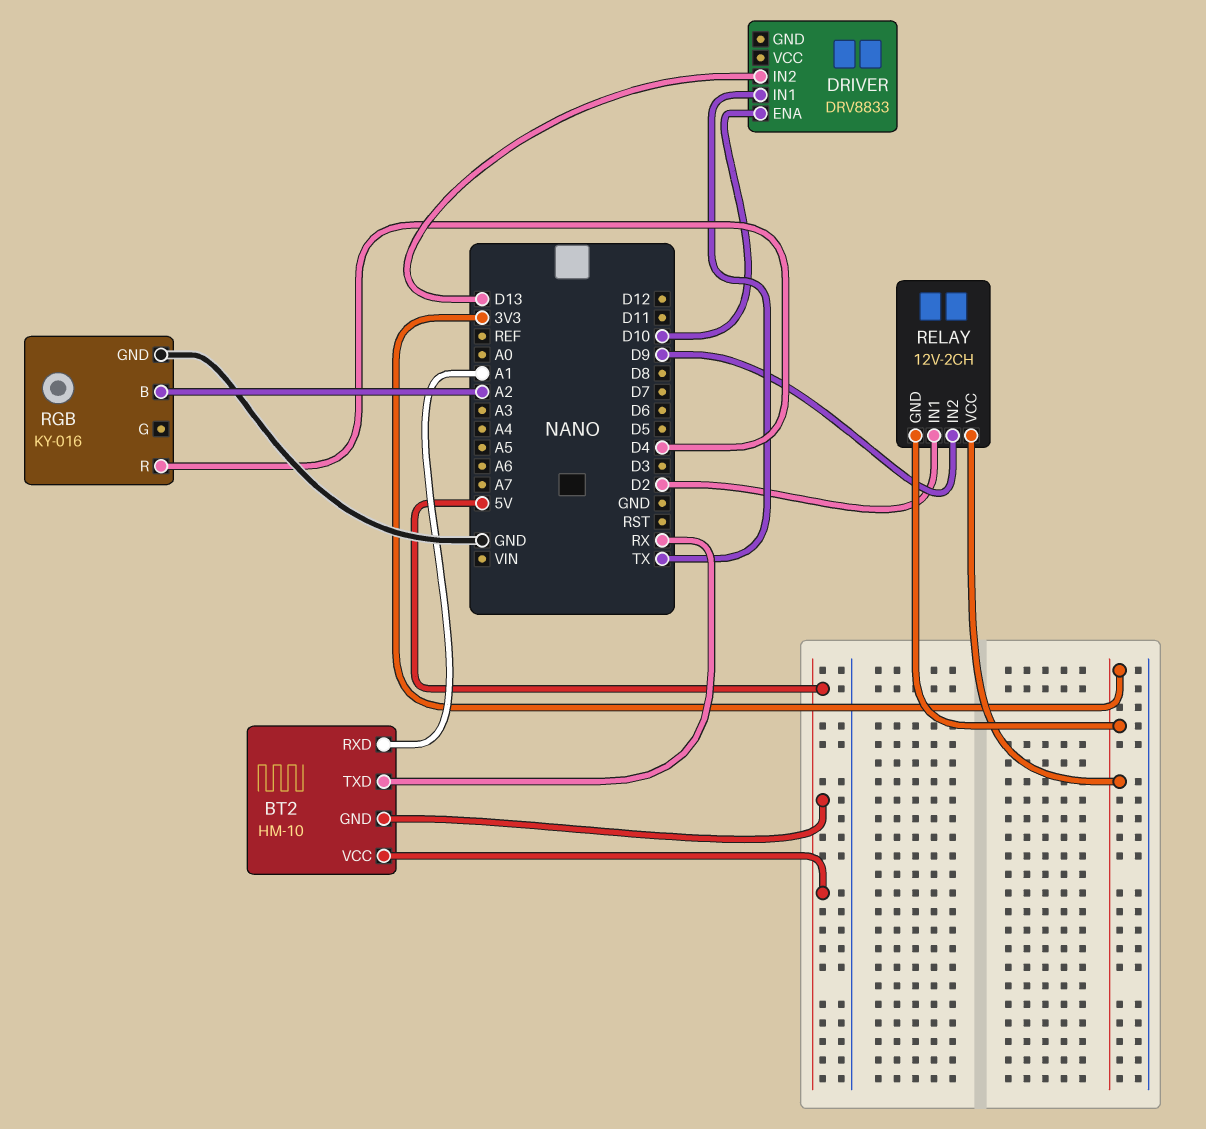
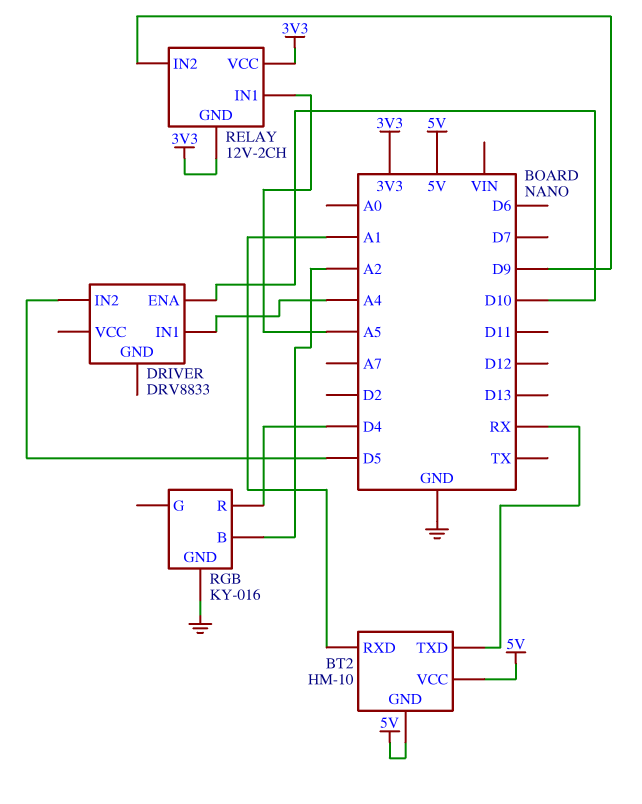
DRIVER pin IN1: TX -> A4
DRIVER pin IN2: D13 -> D5
RELAY pin IN1: D2 -> A5

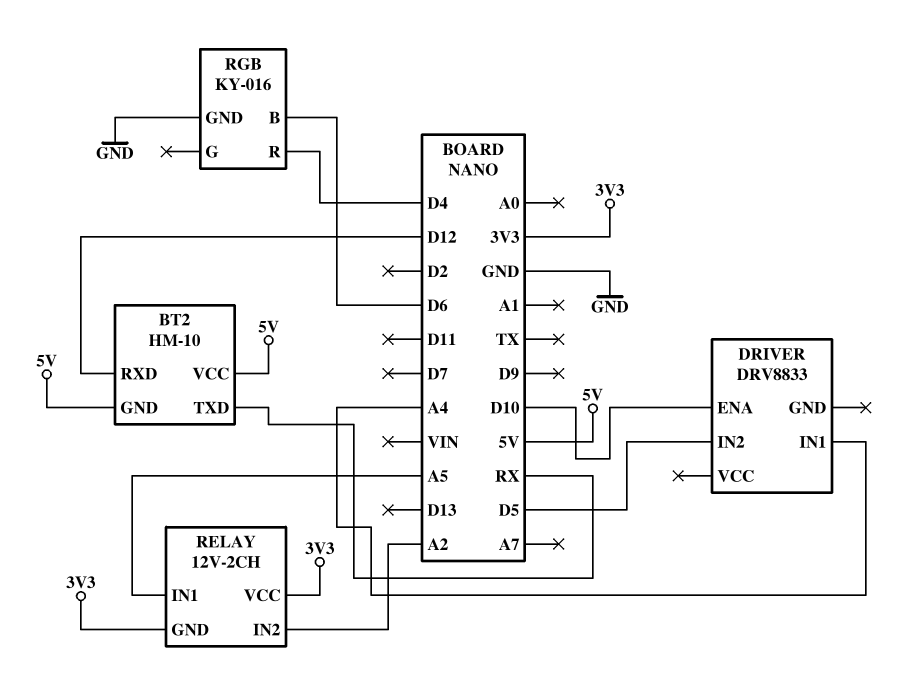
BT2 pin RXD: A1 -> D12
RELAY pin IN2: D9 -> A2
RGB pin B: A2 -> D6

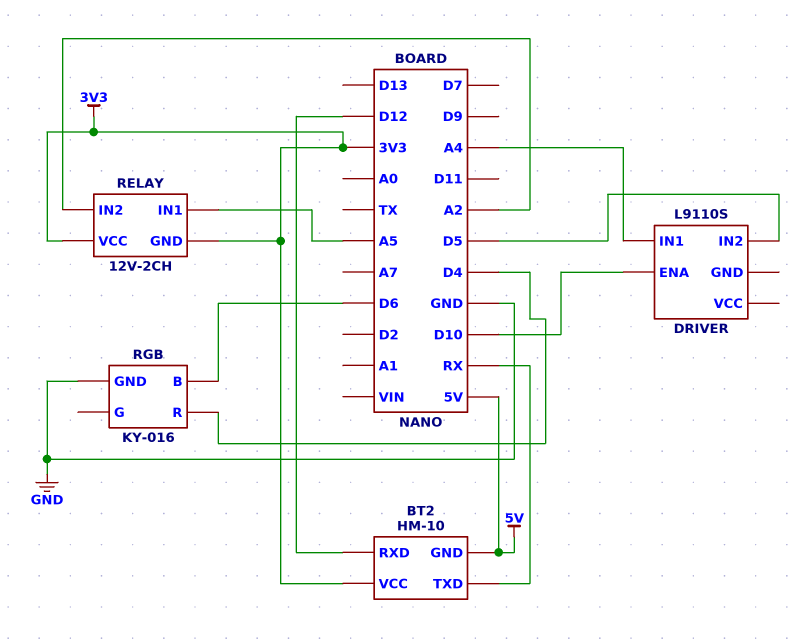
BT2 pin VCC: 5V -> 3V3
DRIVER: DRV8833 -> L9110S

